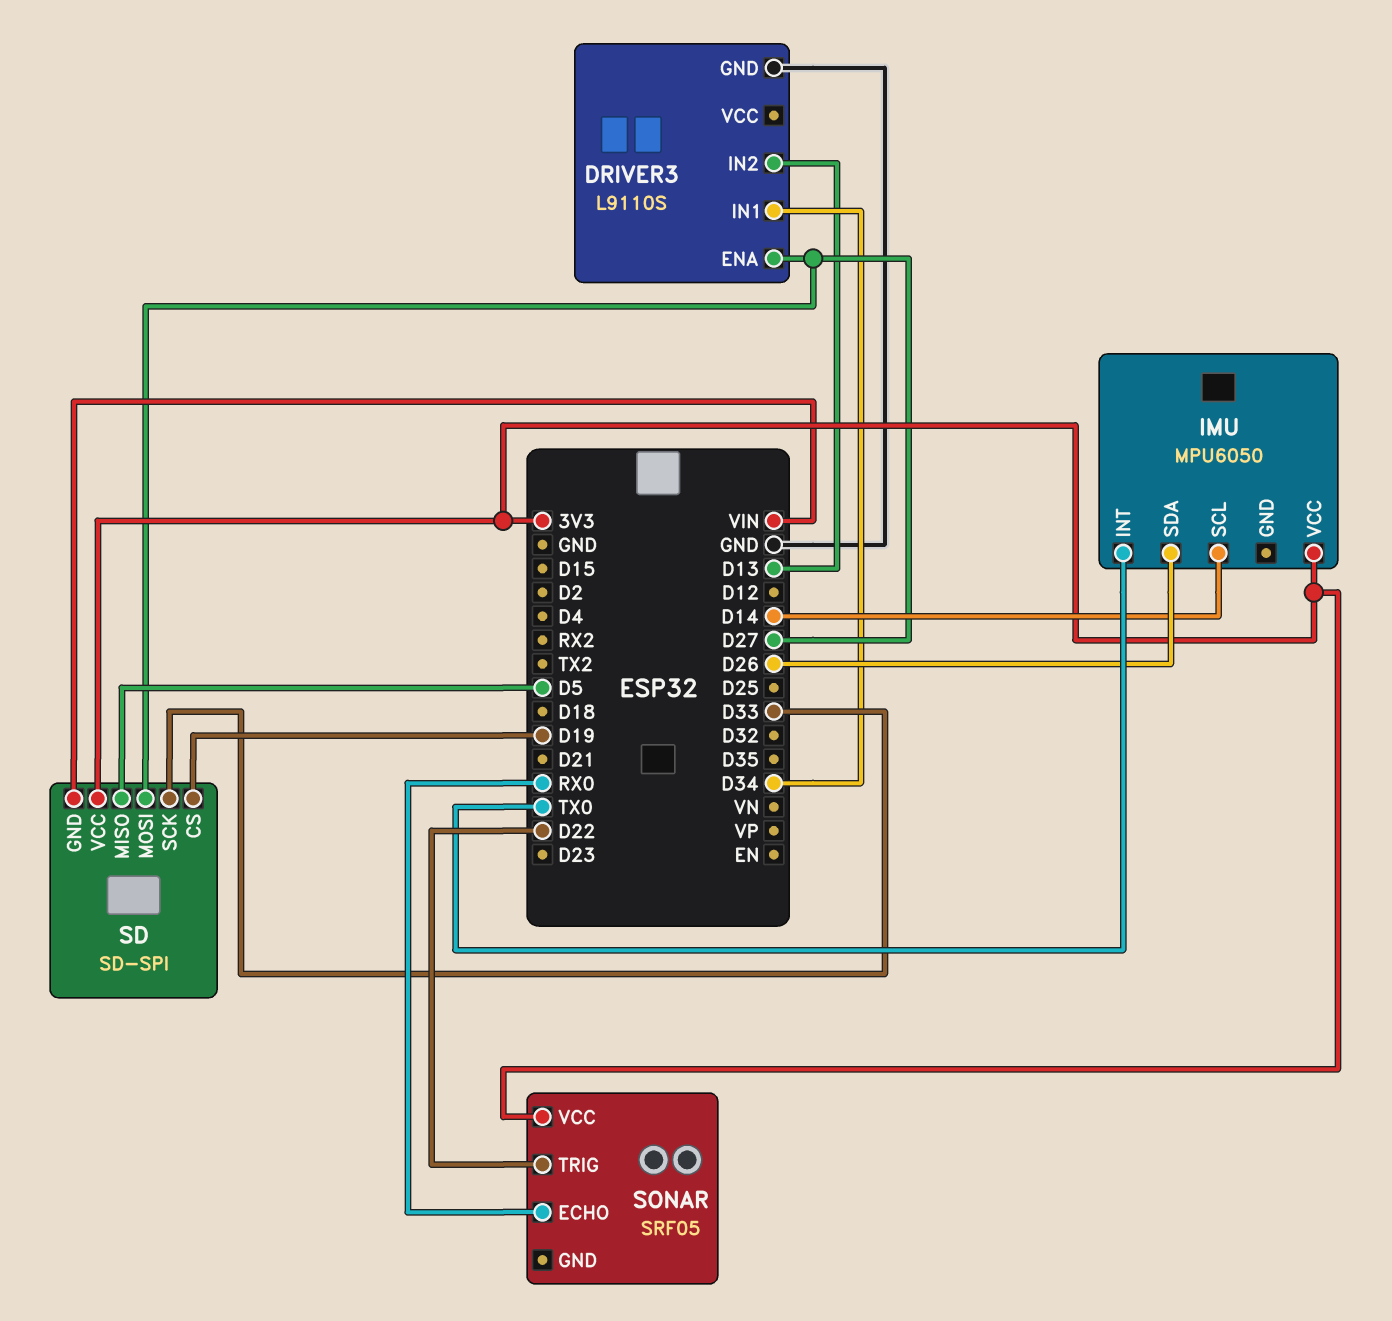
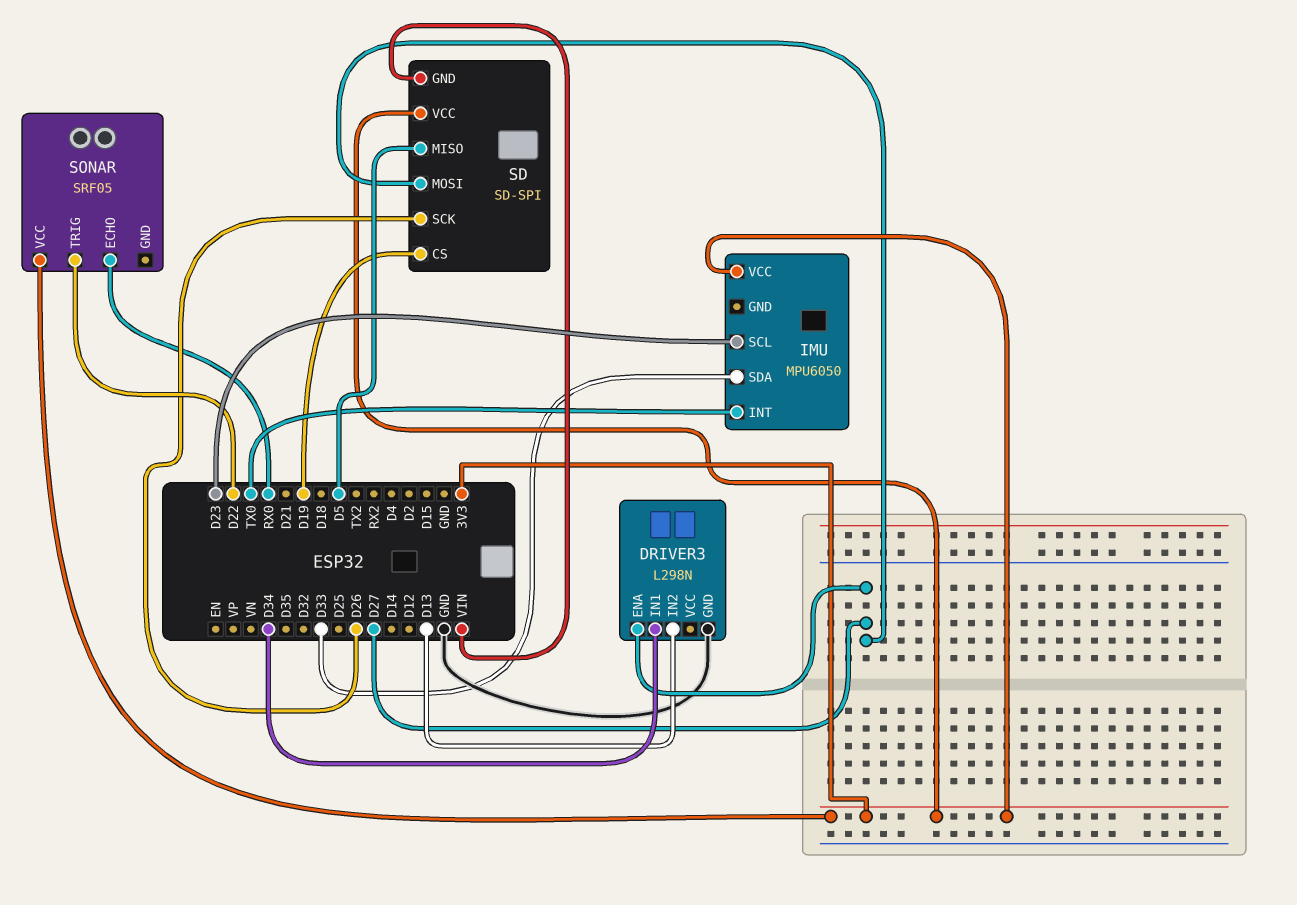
DRIVER3: L9110S -> L298N
IMU pin SCL: D14 -> D23
IMU pin SDA: D26 -> D33
SD pin SCK: D33 -> D26

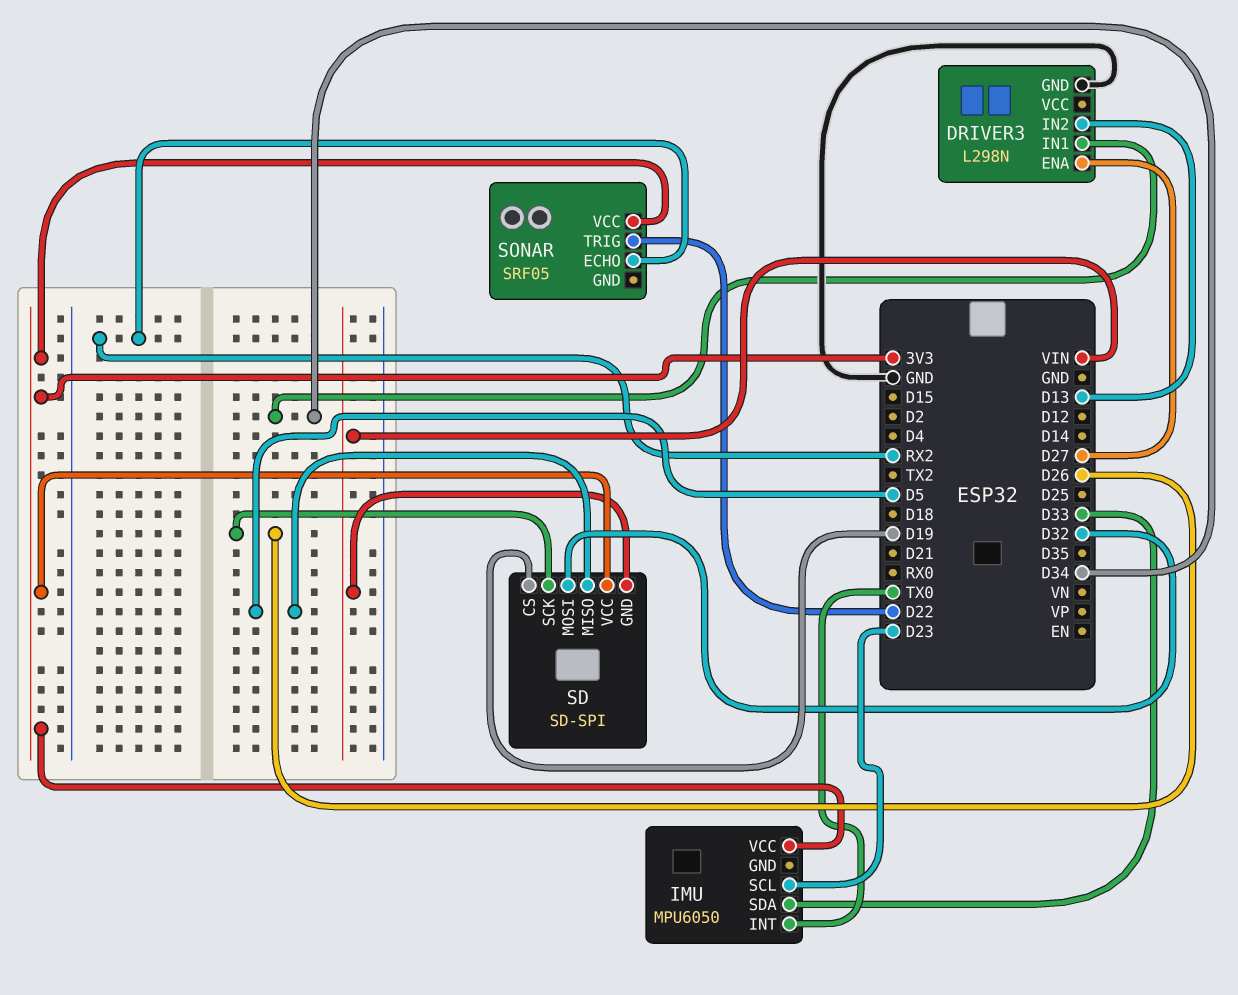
SD pin MOSI: D27 -> D32
SONAR pin ECHO: RX0 -> RX2

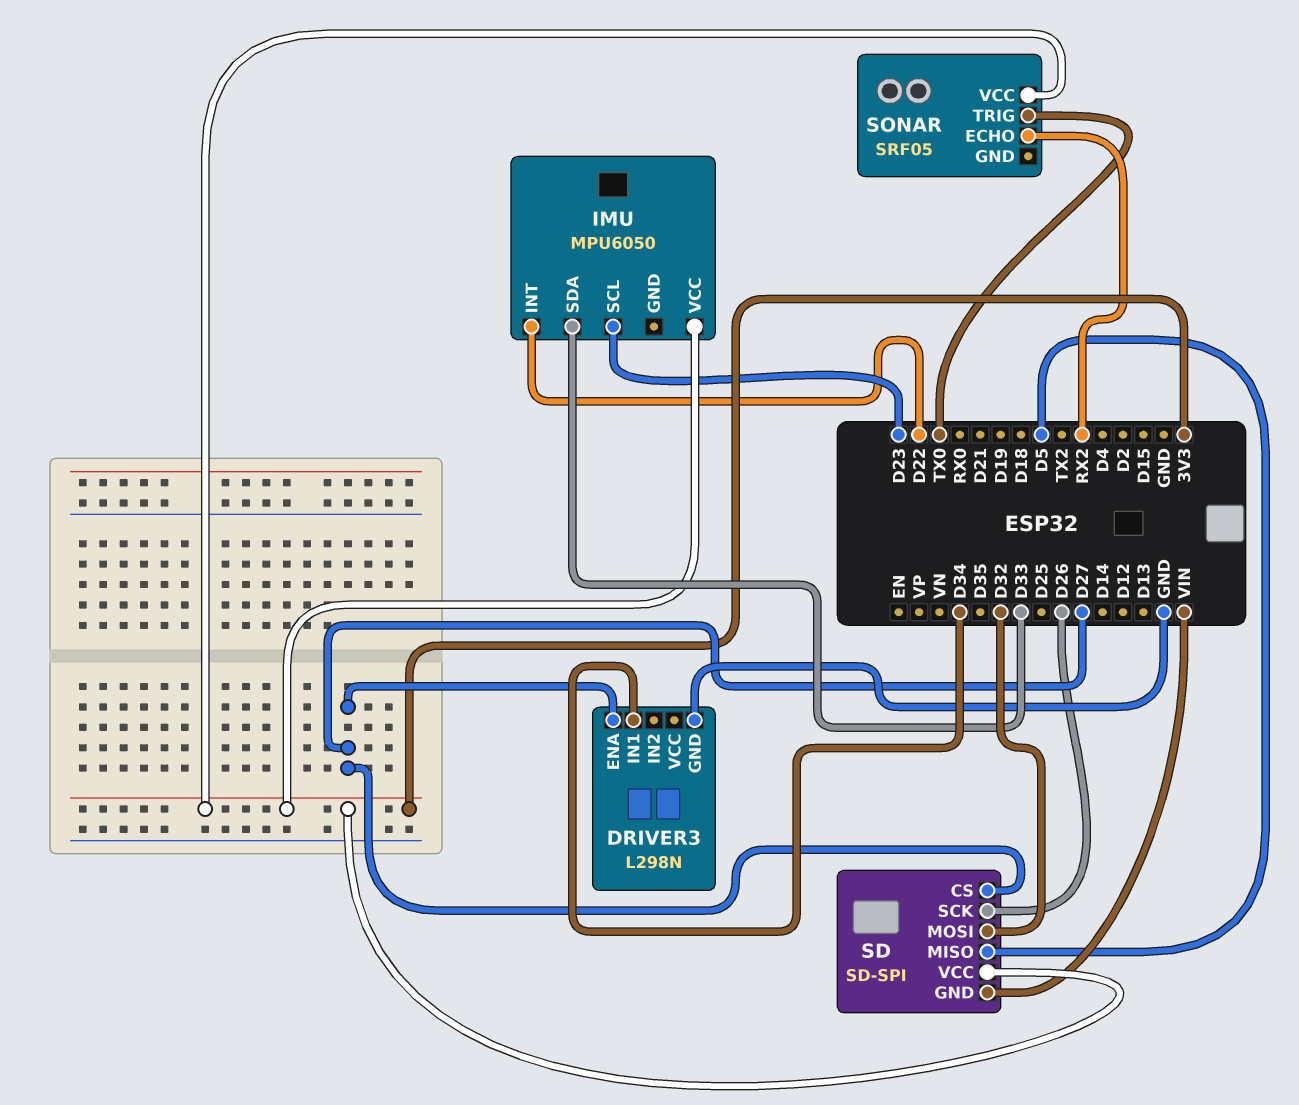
DRIVER3 pin IN2: D13 -> none
IMU pin INT: TX0 -> D22
SD pin CS: D19 -> D27
SONAR pin TRIG: D22 -> TX0

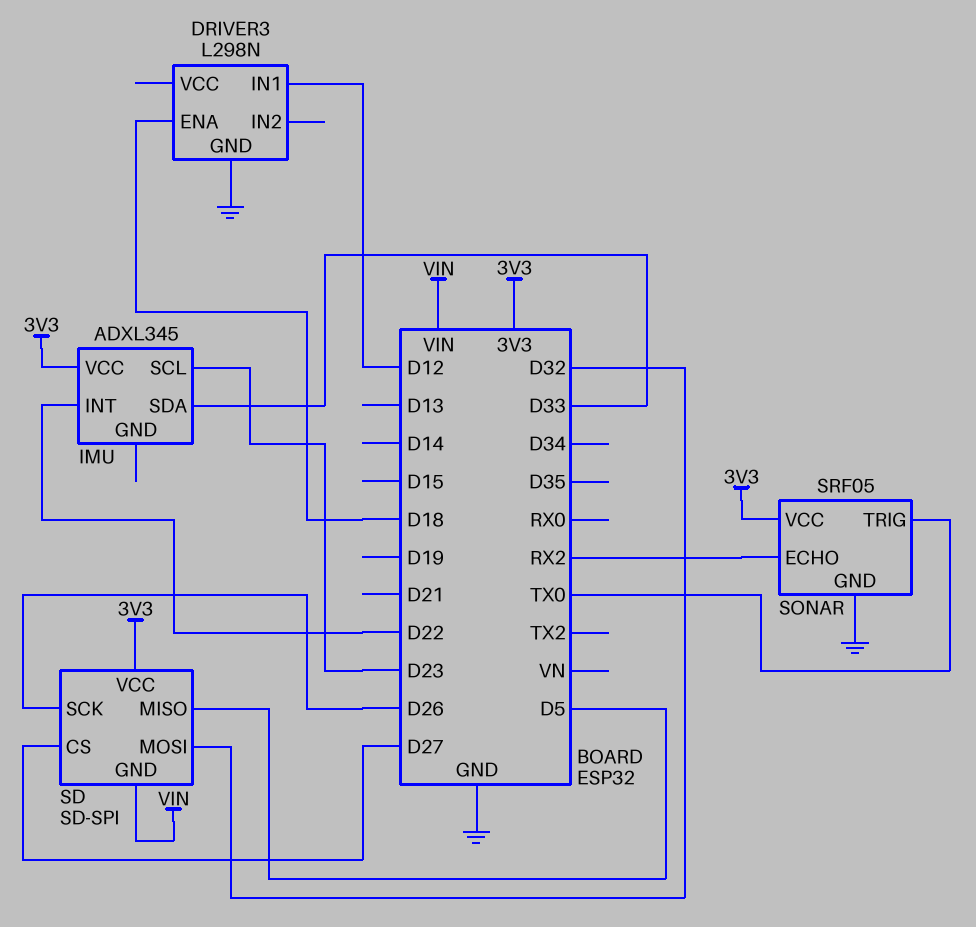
DRIVER3 pin ENA: D27 -> D18
DRIVER3 pin IN1: D34 -> D12
IMU: MPU6050 -> ADXL345
SONAR pin GND: none -> GND

